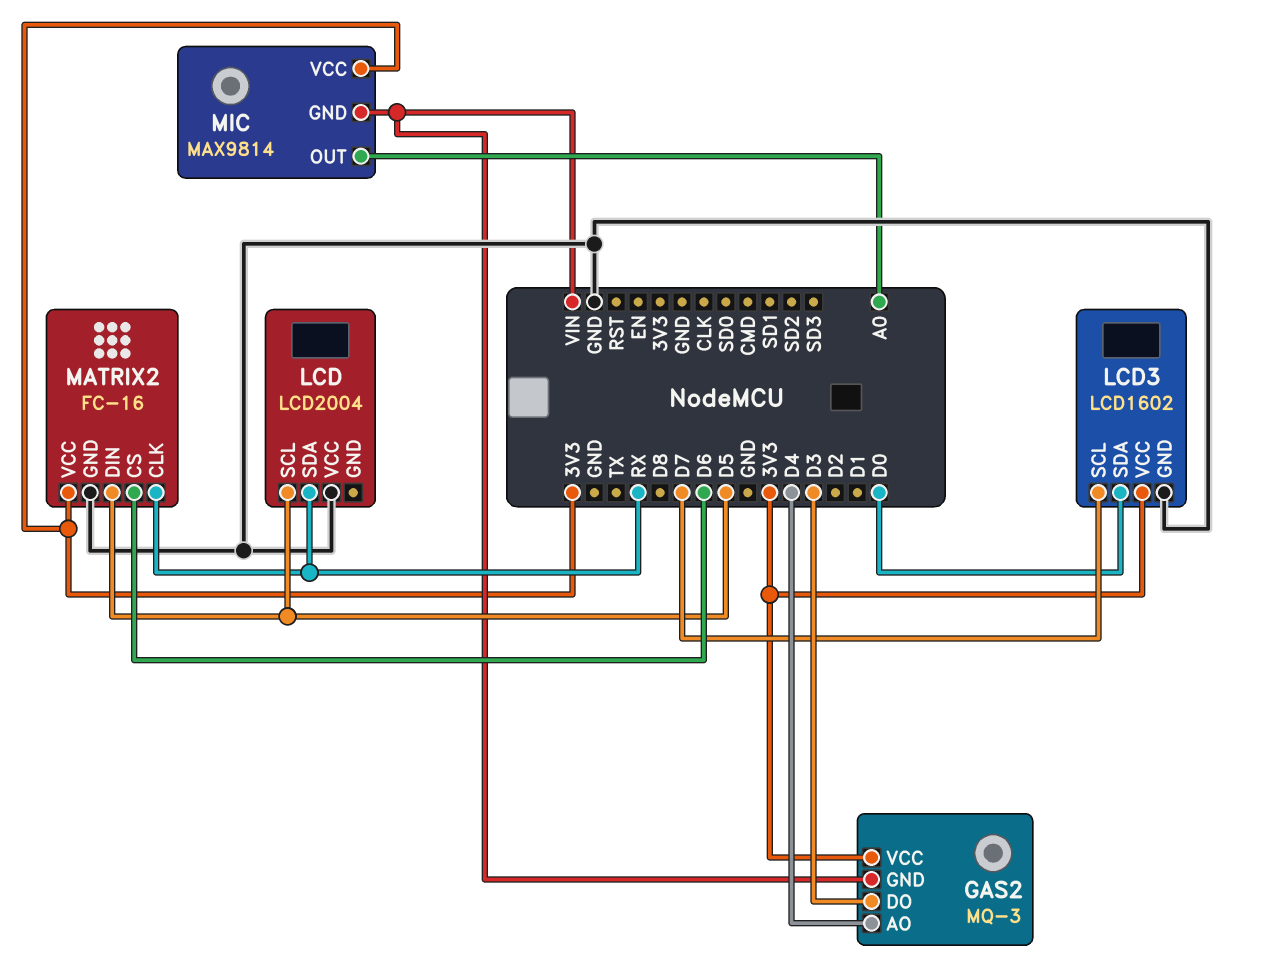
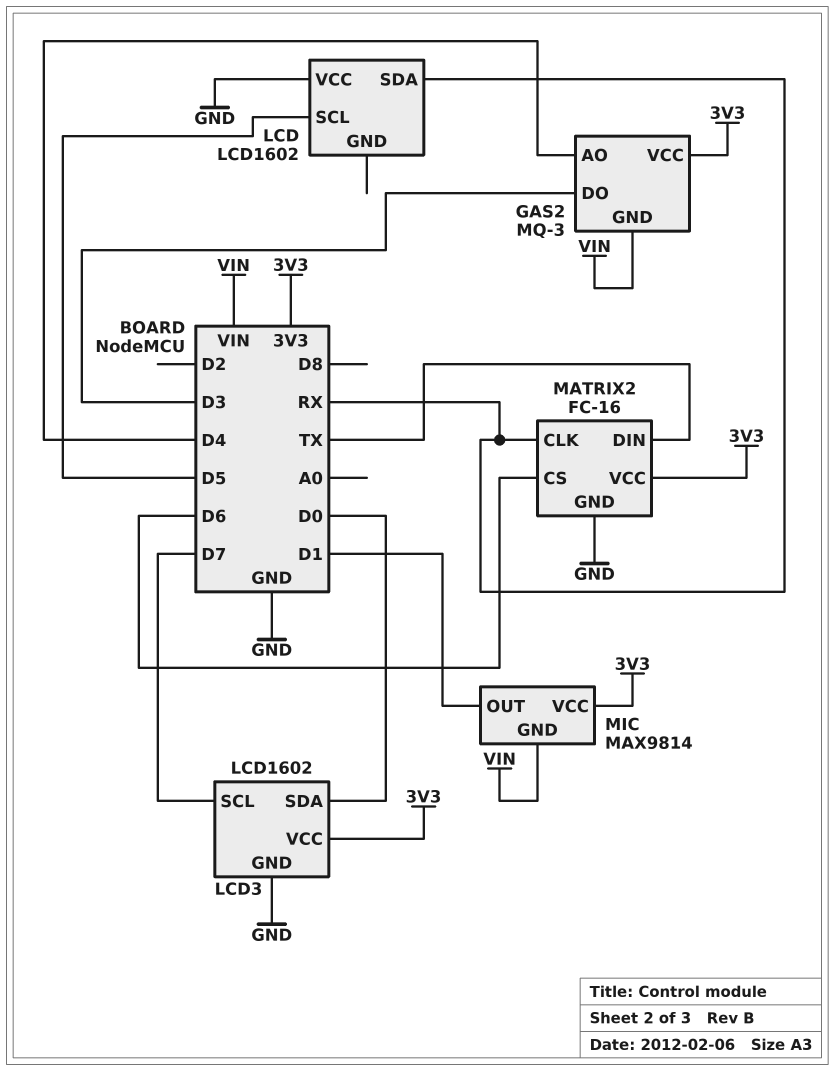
LCD: LCD2004 -> LCD1602
MATRIX2 pin DIN: D5 -> TX
MIC pin OUT: A0 -> D1

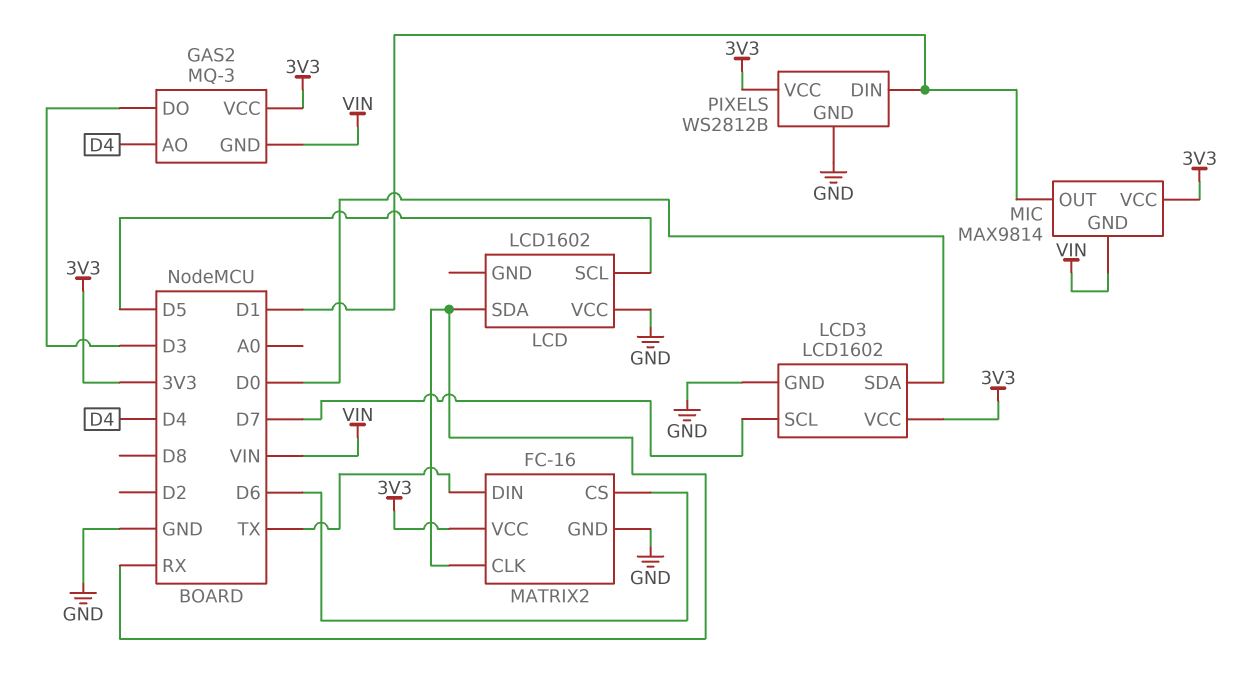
PIXELS: none -> WS2812B
PIXELS pin DIN: none -> D1
PIXELS pin GND: none -> GND
PIXELS pin VCC: none -> 3V3

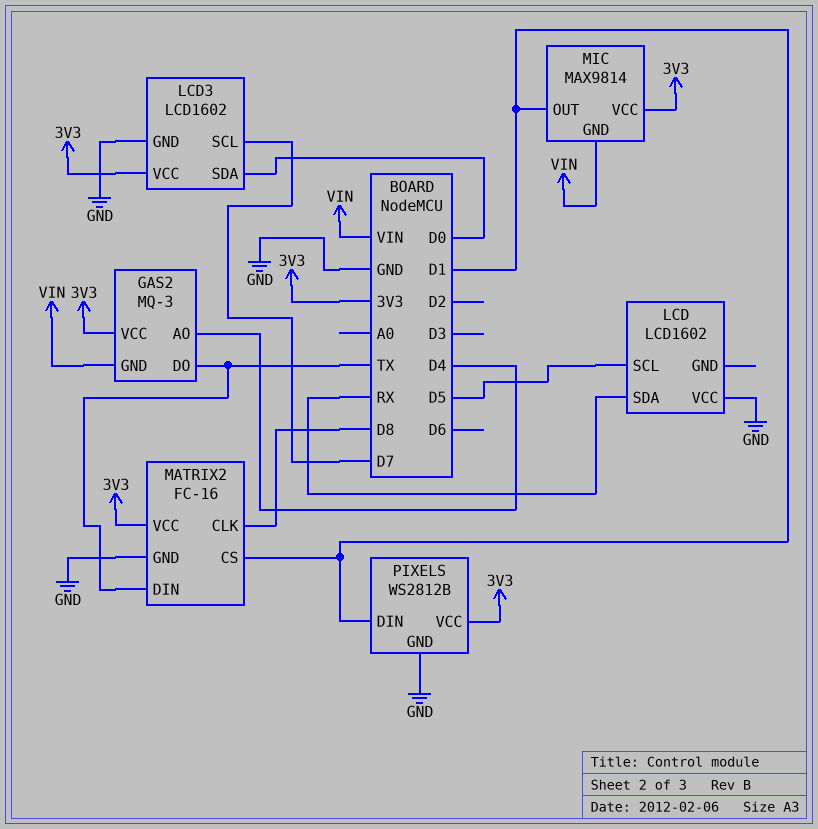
GAS2 pin DO: D3 -> TX
MATRIX2 pin CLK: RX -> D8
MATRIX2 pin CS: D6 -> D1

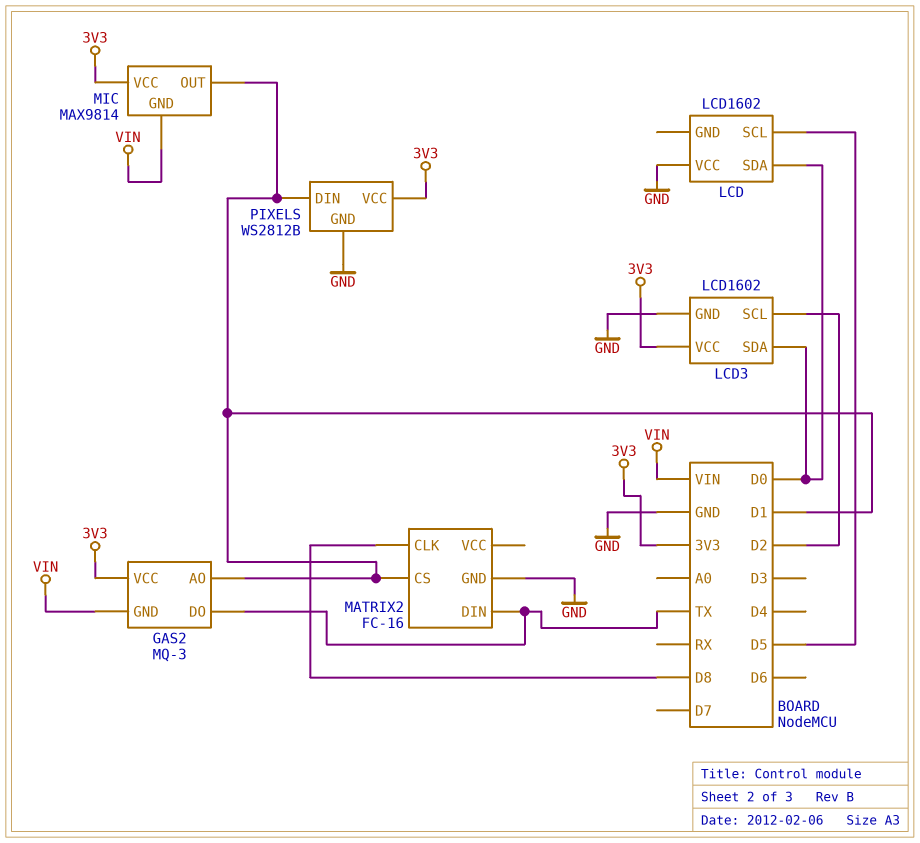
GAS2 pin AO: D4 -> D1
LCD pin SDA: RX -> D0
LCD3 pin SCL: D7 -> D2
MATRIX2 pin VCC: 3V3 -> none

